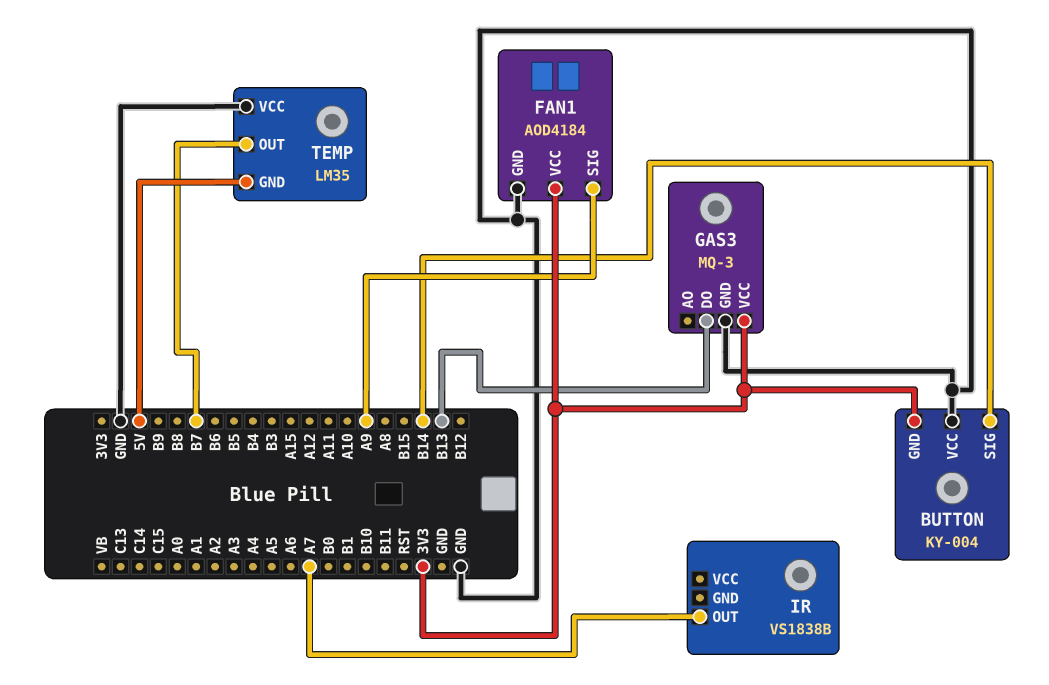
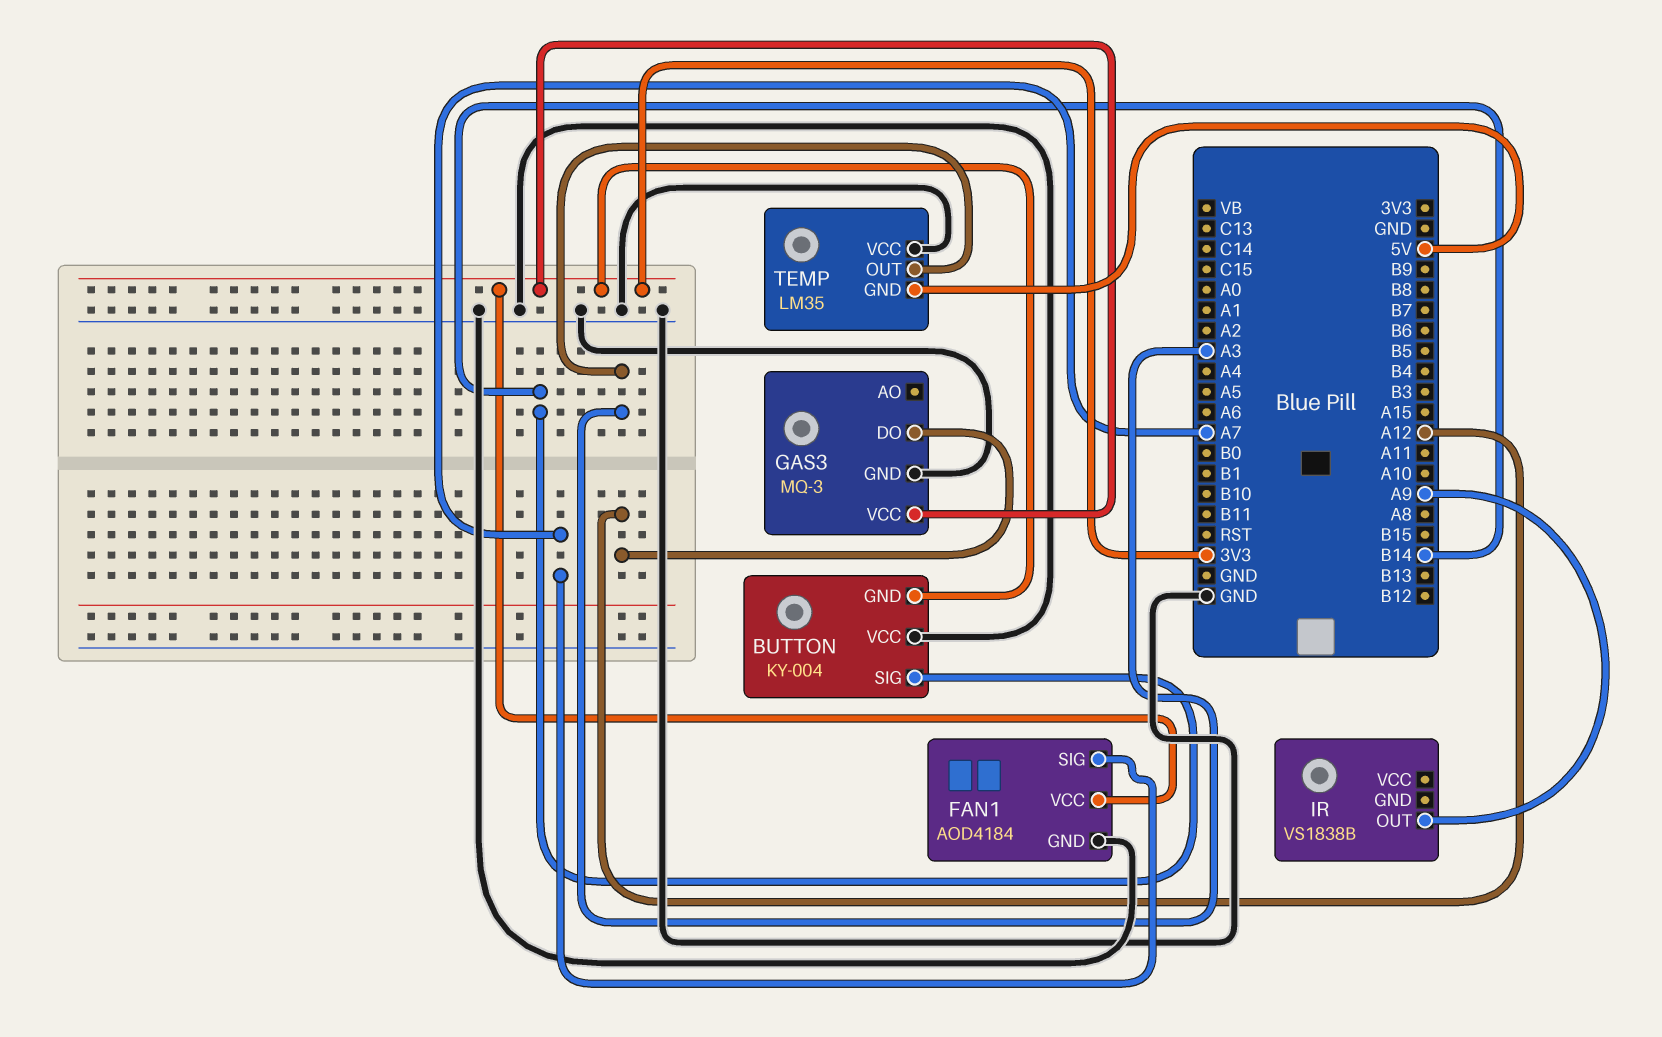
FAN1 pin SIG: A9 -> A7
GAS3 pin DO: B13 -> A12
IR pin OUT: A7 -> A9
TEMP pin OUT: B7 -> A3

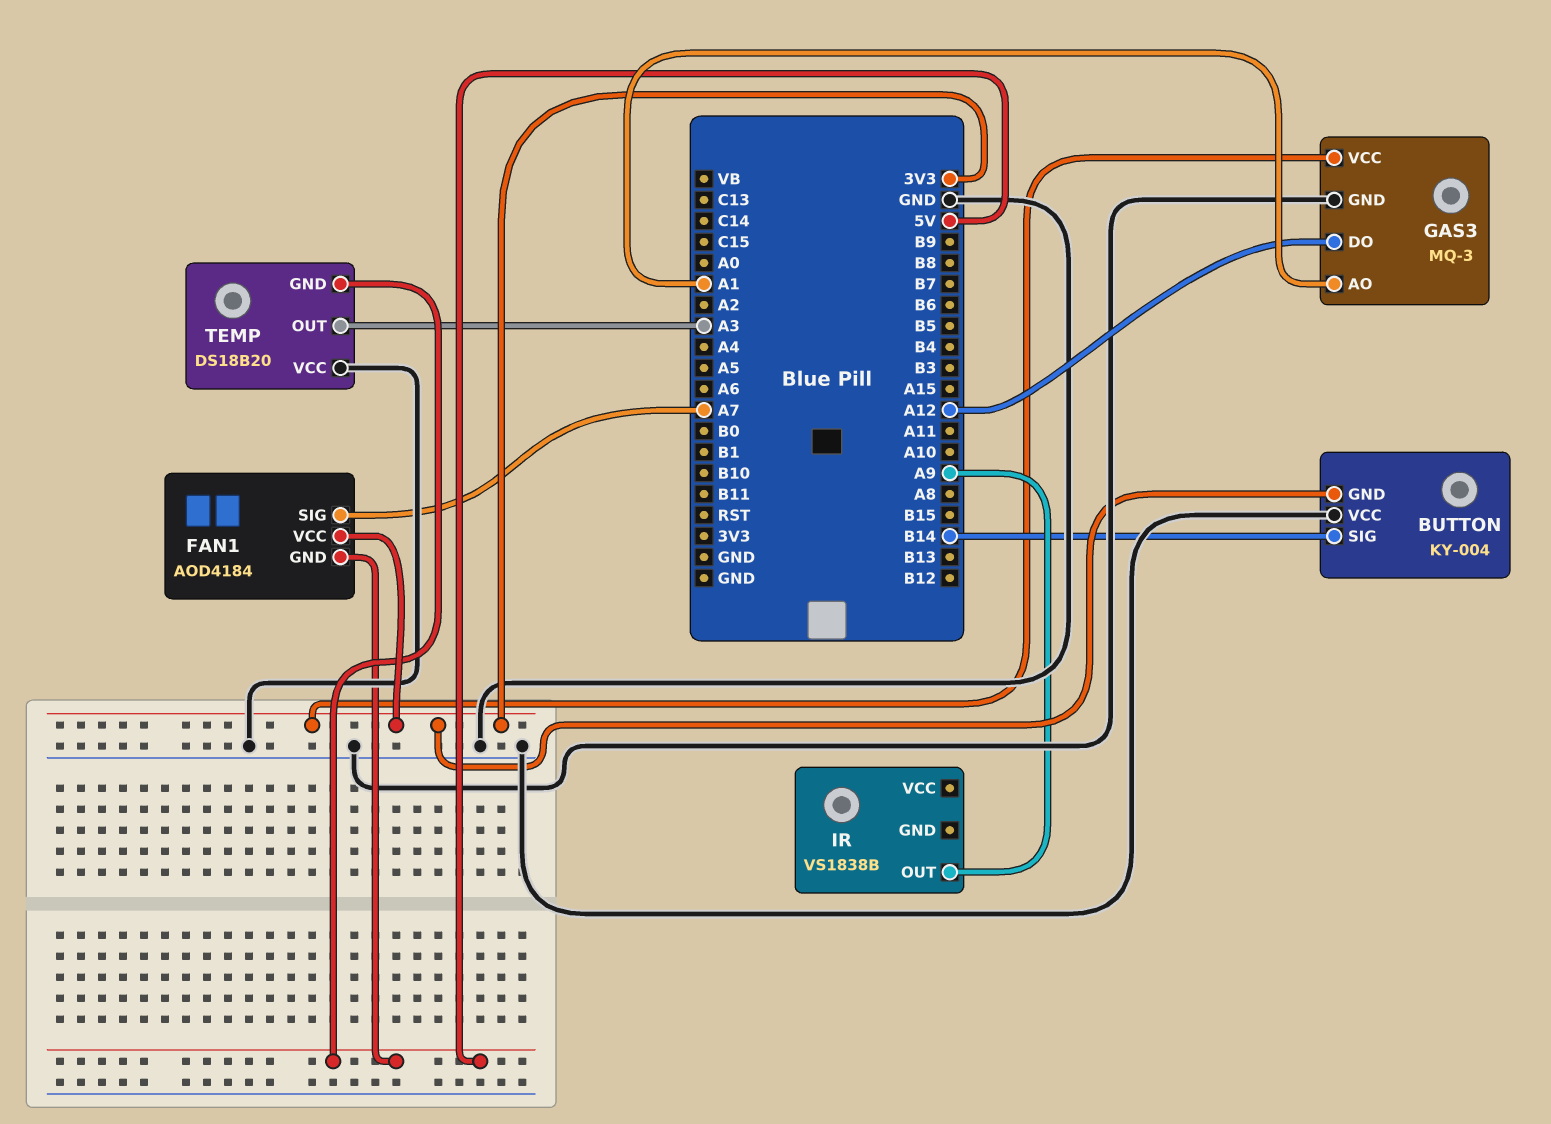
FAN1 pin GND: GND -> 5V
GAS3 pin AO: none -> A1
TEMP: LM35 -> DS18B20

